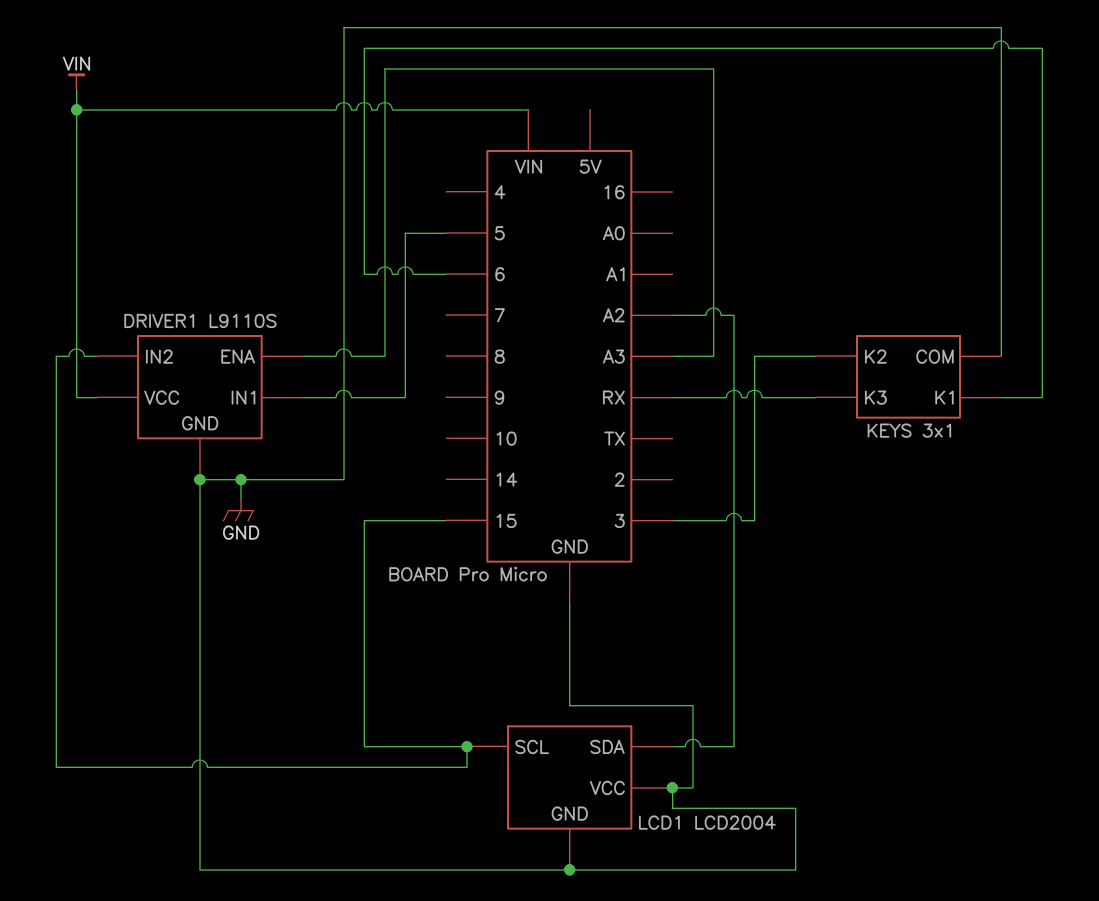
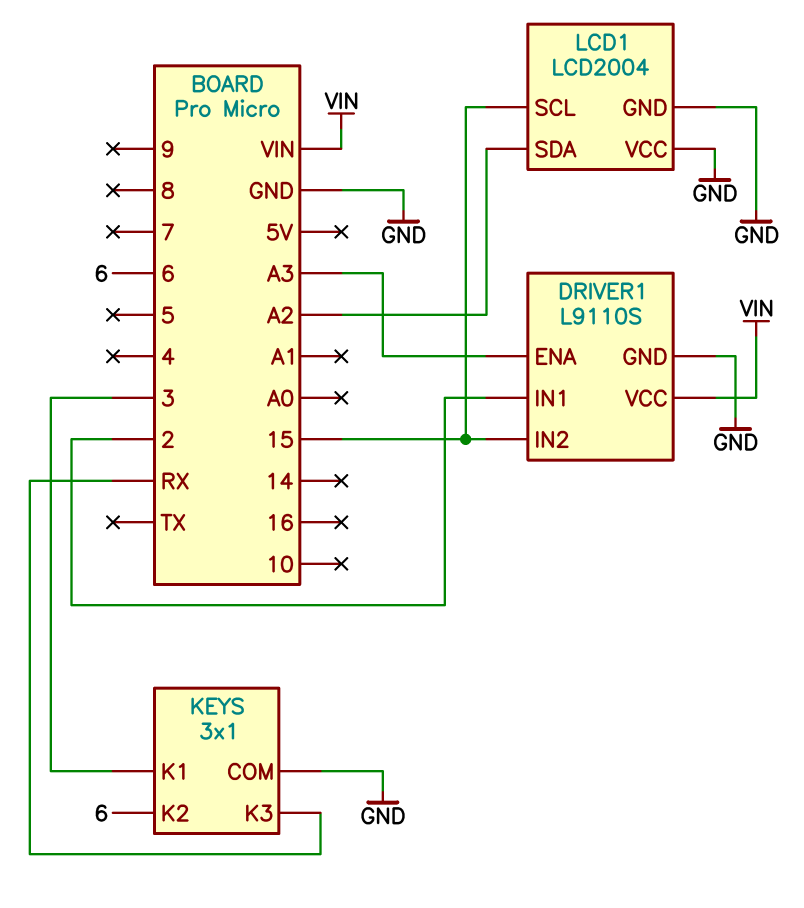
DRIVER1 pin IN1: 5 -> 2
KEYS pin K1: 6 -> 3
KEYS pin K2: 3 -> 6

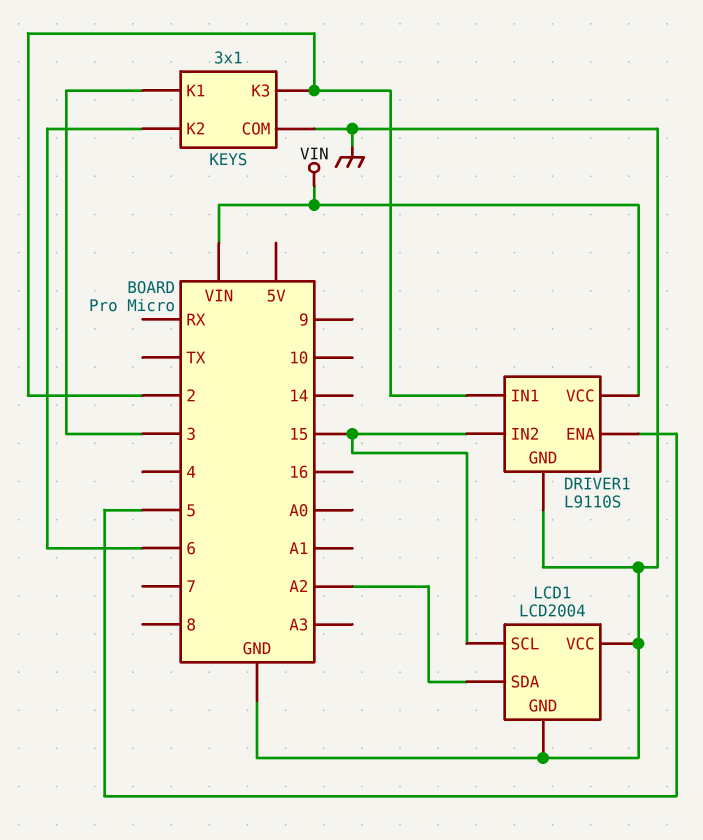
DRIVER1 pin ENA: A3 -> 5
KEYS pin K3: RX -> 2

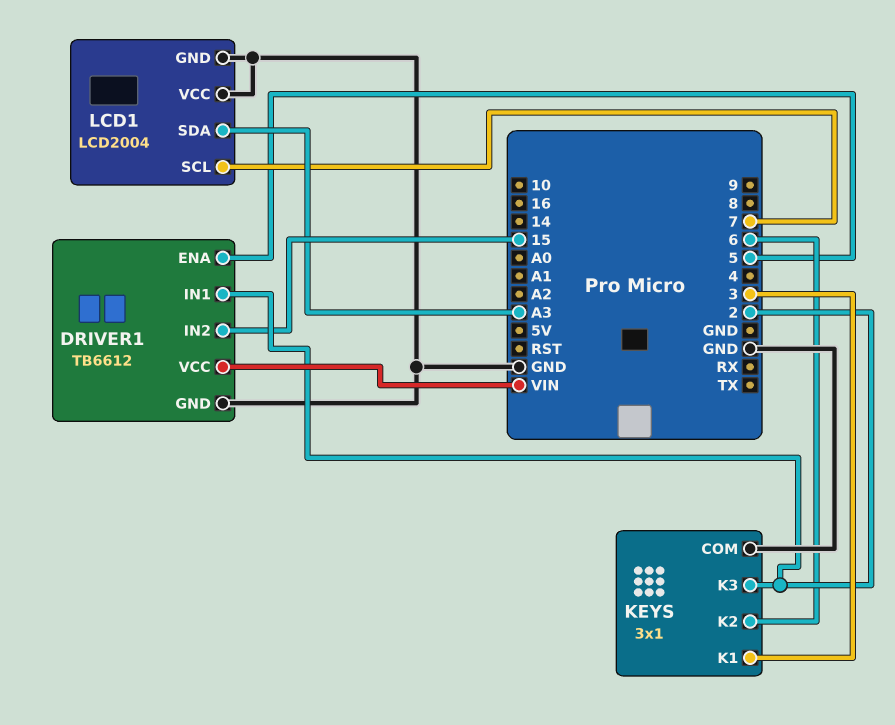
DRIVER1: L9110S -> TB6612
LCD1 pin SCL: 15 -> 7
LCD1 pin SDA: A2 -> A3

